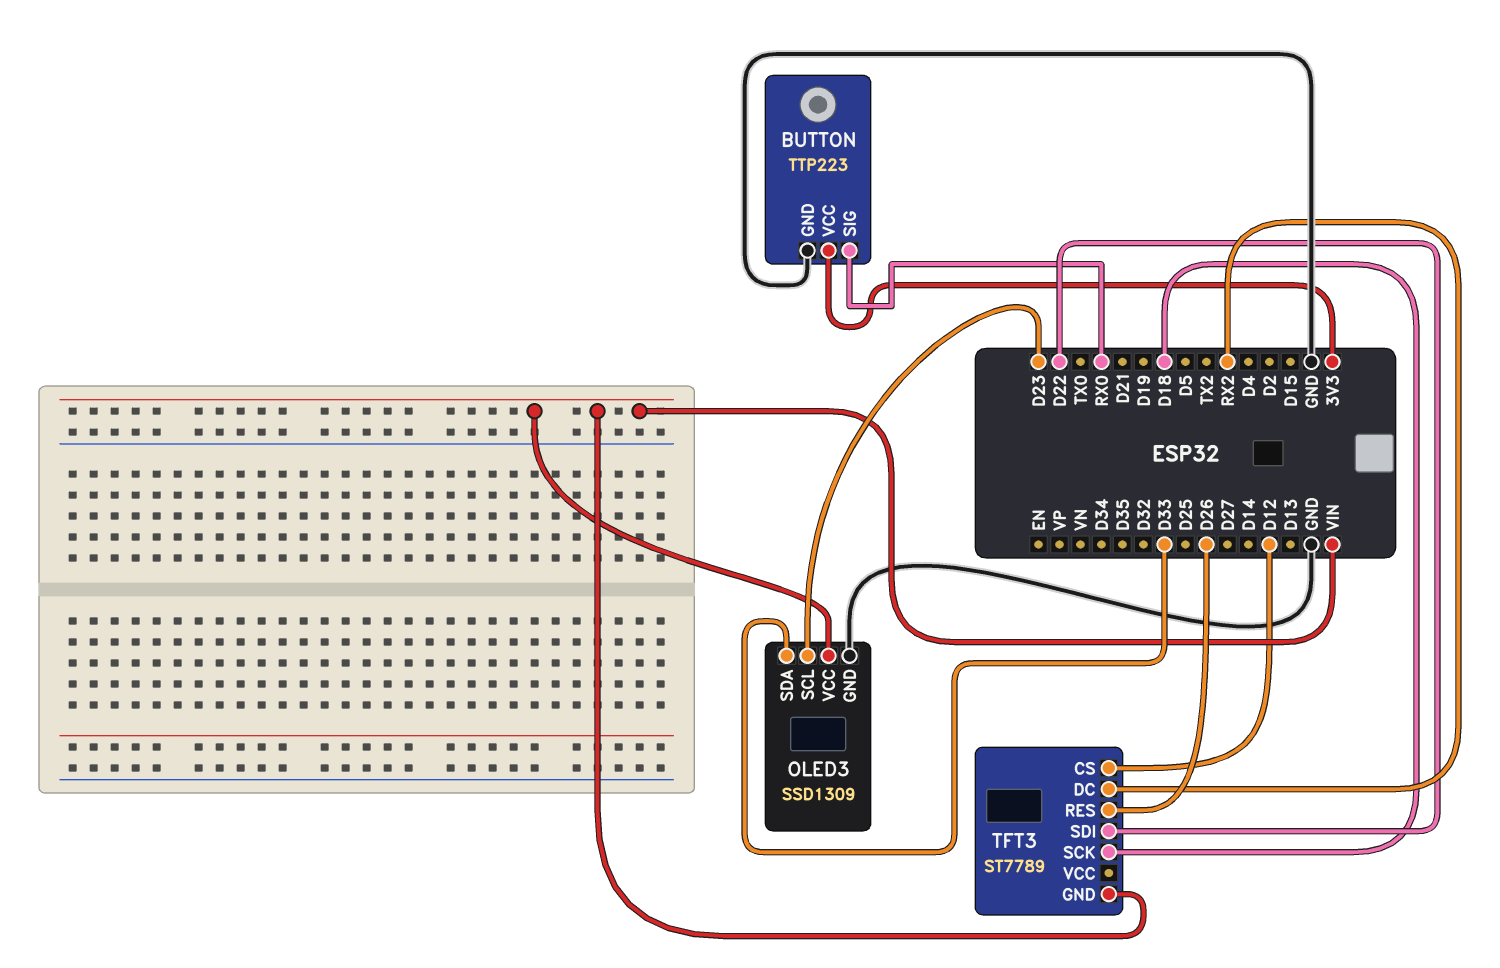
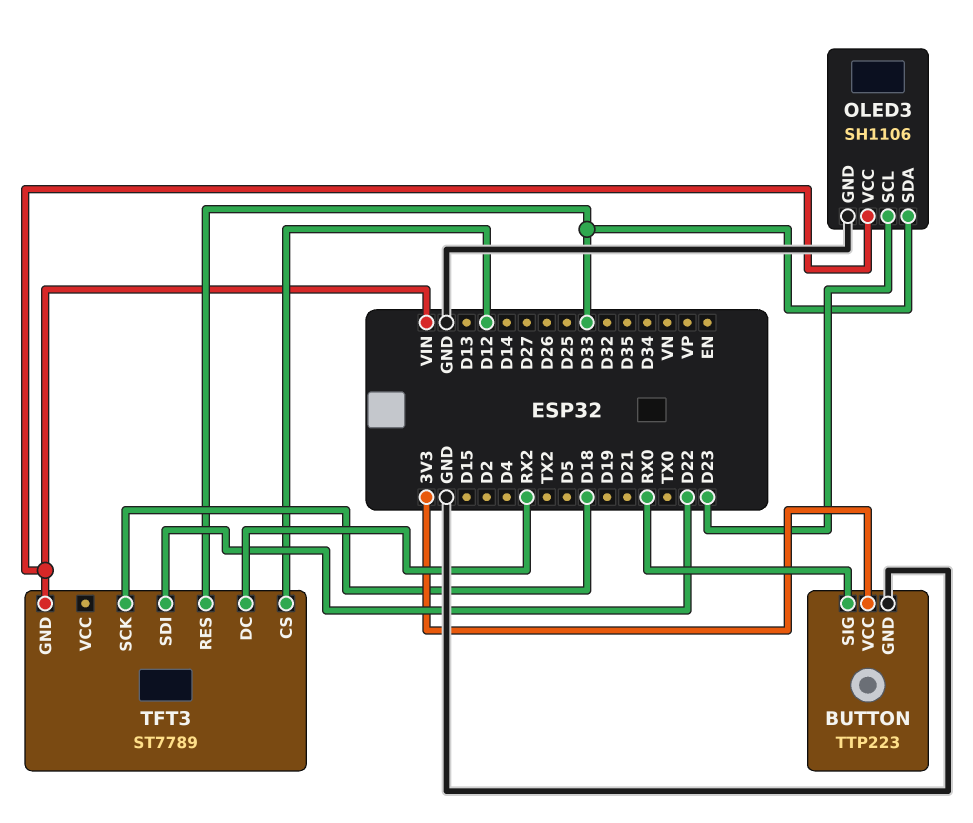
OLED3: SSD1309 -> SH1106
TFT3 pin RES: D26 -> D33

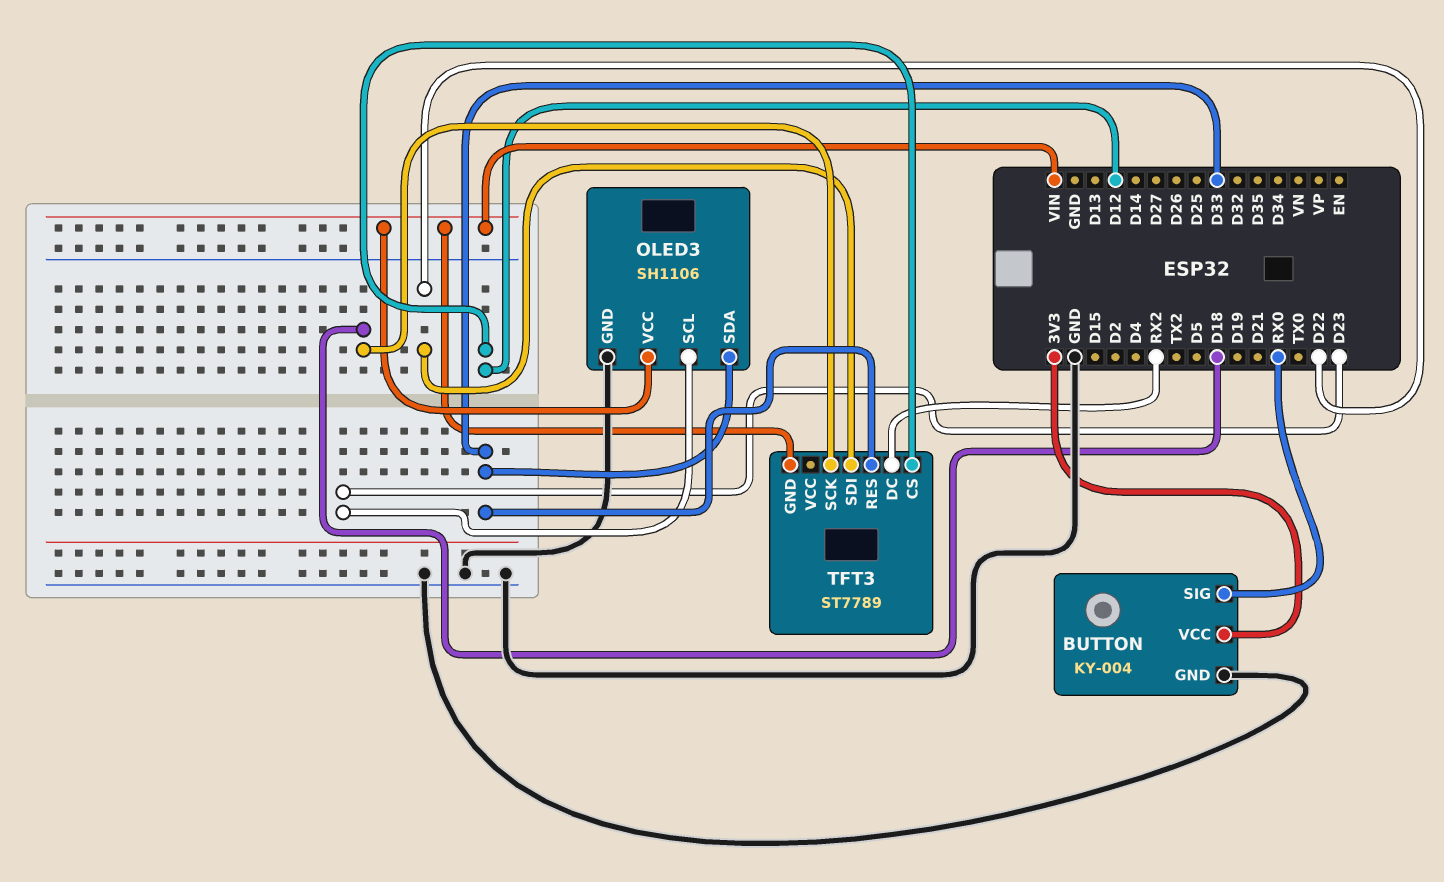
BUTTON: TTP223 -> KY-004

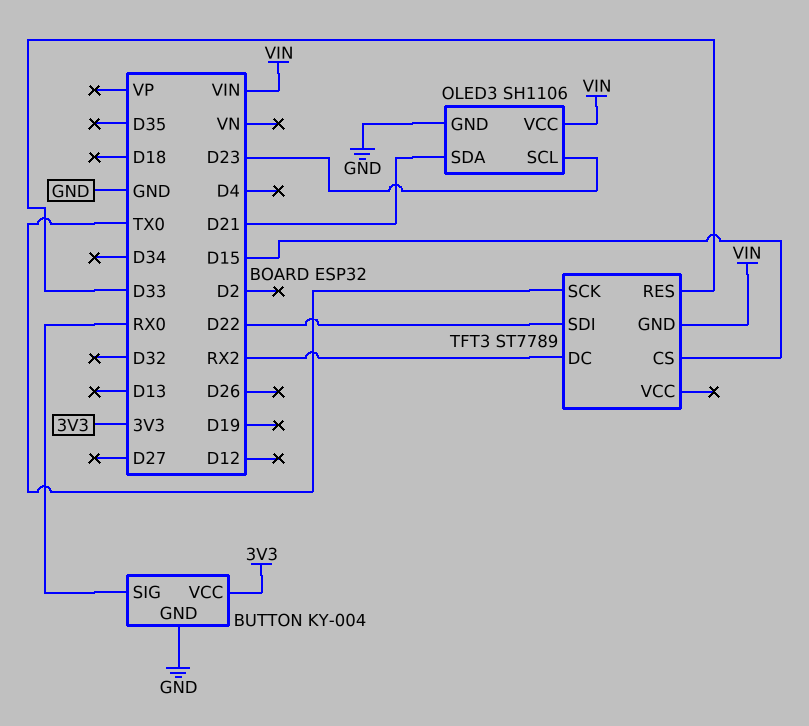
OLED3 pin SDA: D33 -> D21
TFT3 pin CS: D12 -> D15
TFT3 pin SCK: D18 -> TX0

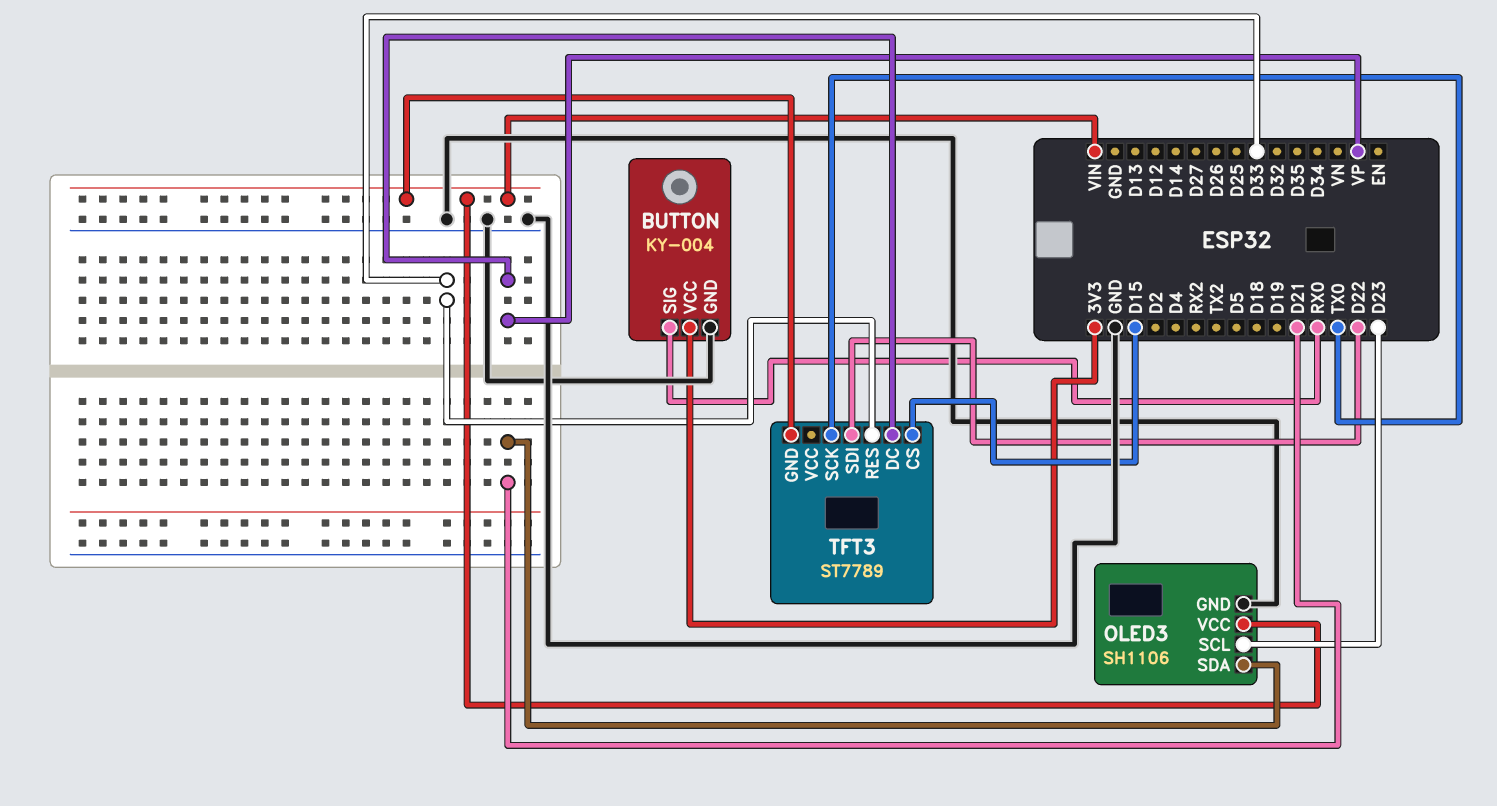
TFT3 pin DC: RX2 -> VP

